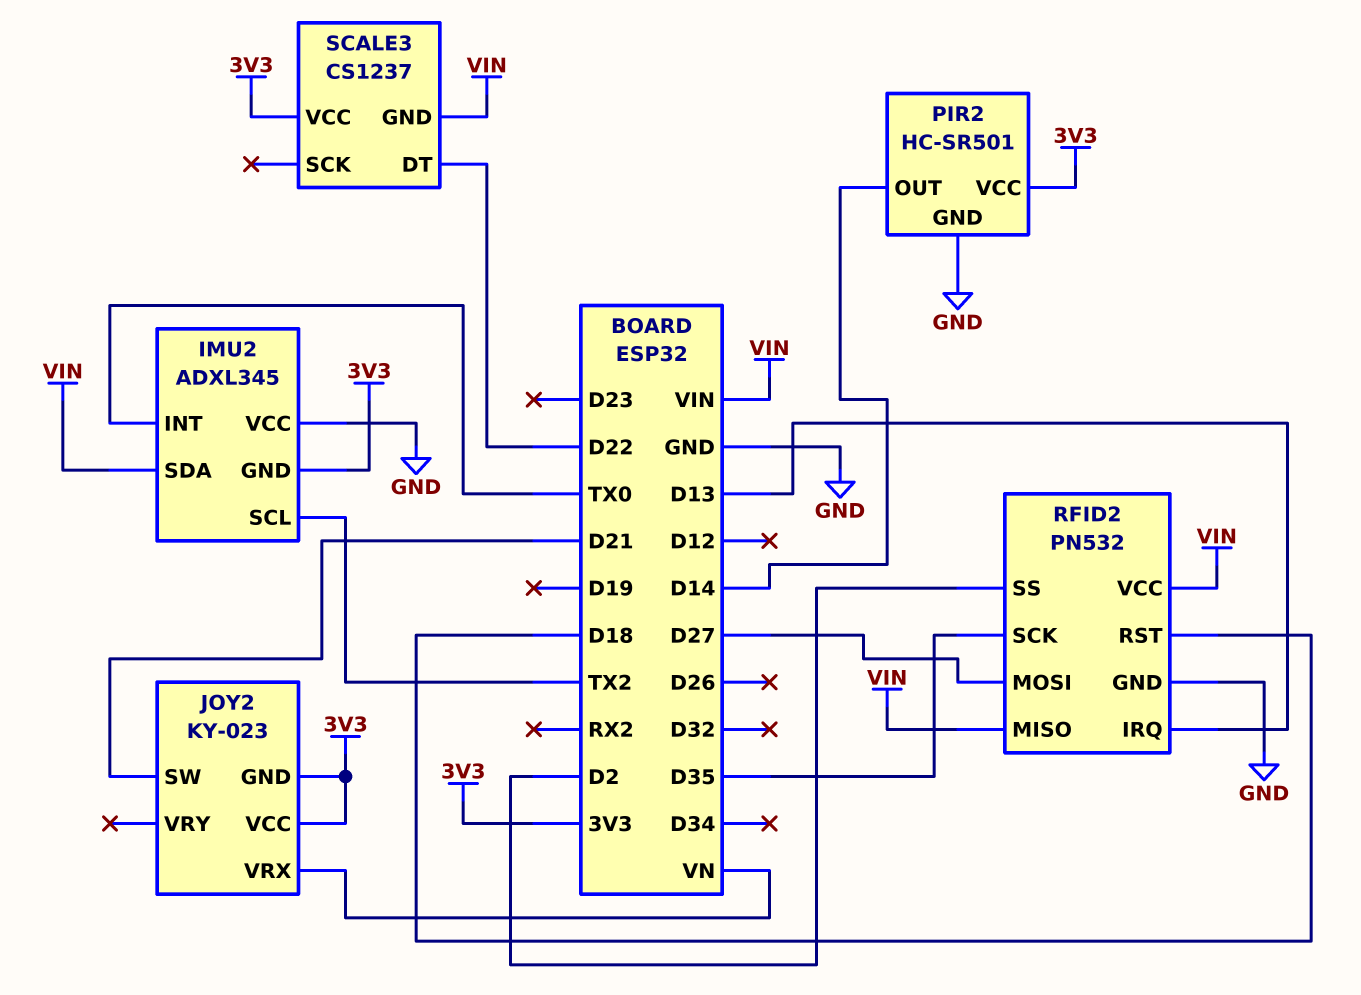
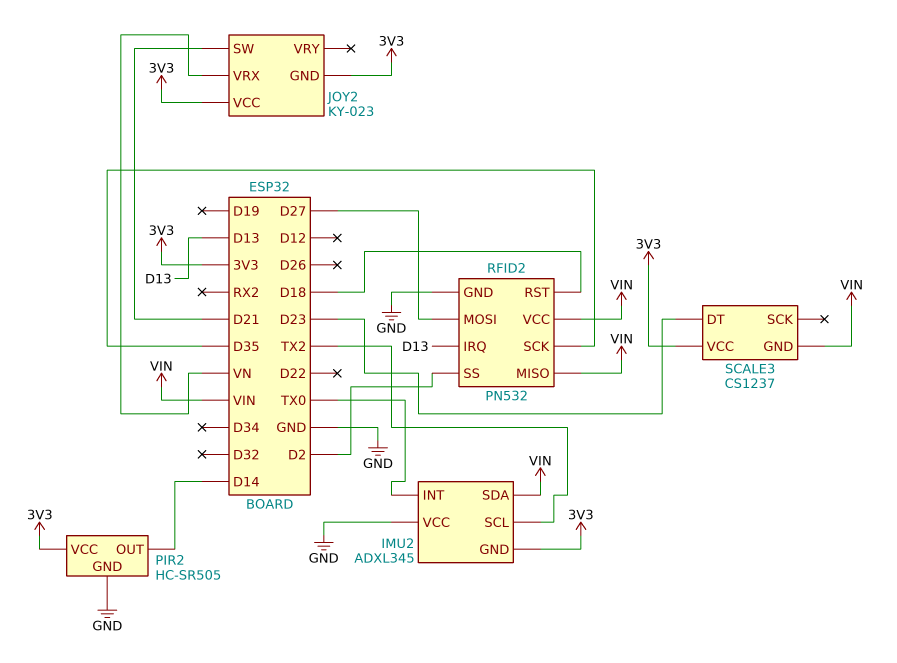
PIR2: HC-SR501 -> HC-SR505
SCALE3 pin DT: D22 -> D23

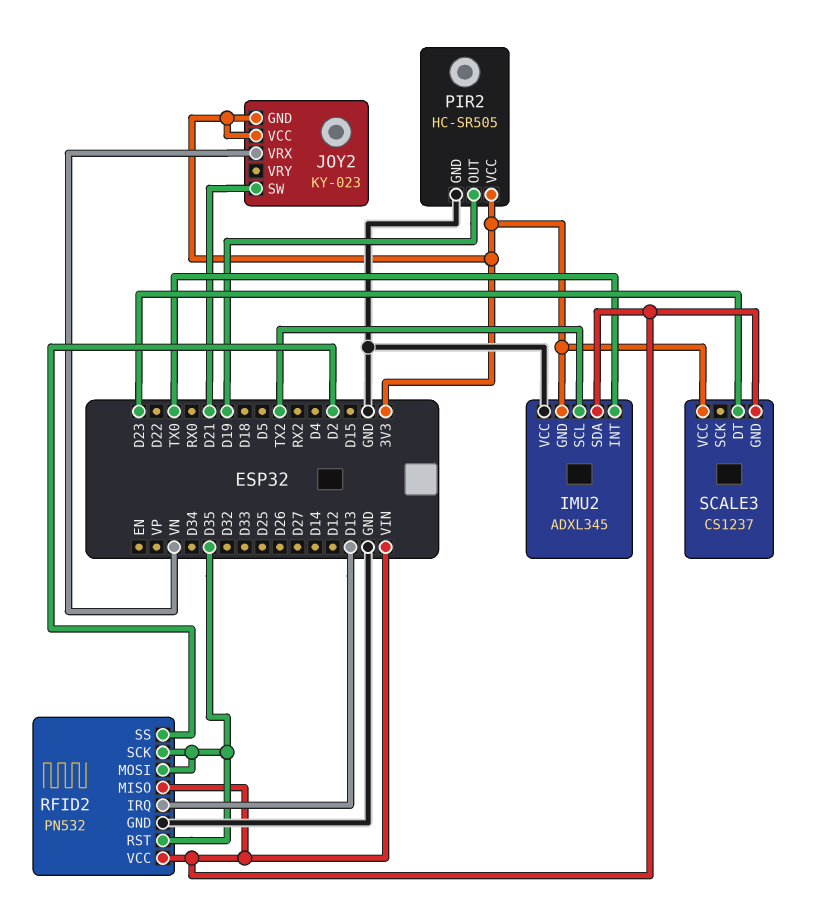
PIR2 pin OUT: D14 -> D19
RFID2 pin MOSI: D27 -> D35
RFID2 pin RST: D18 -> D35

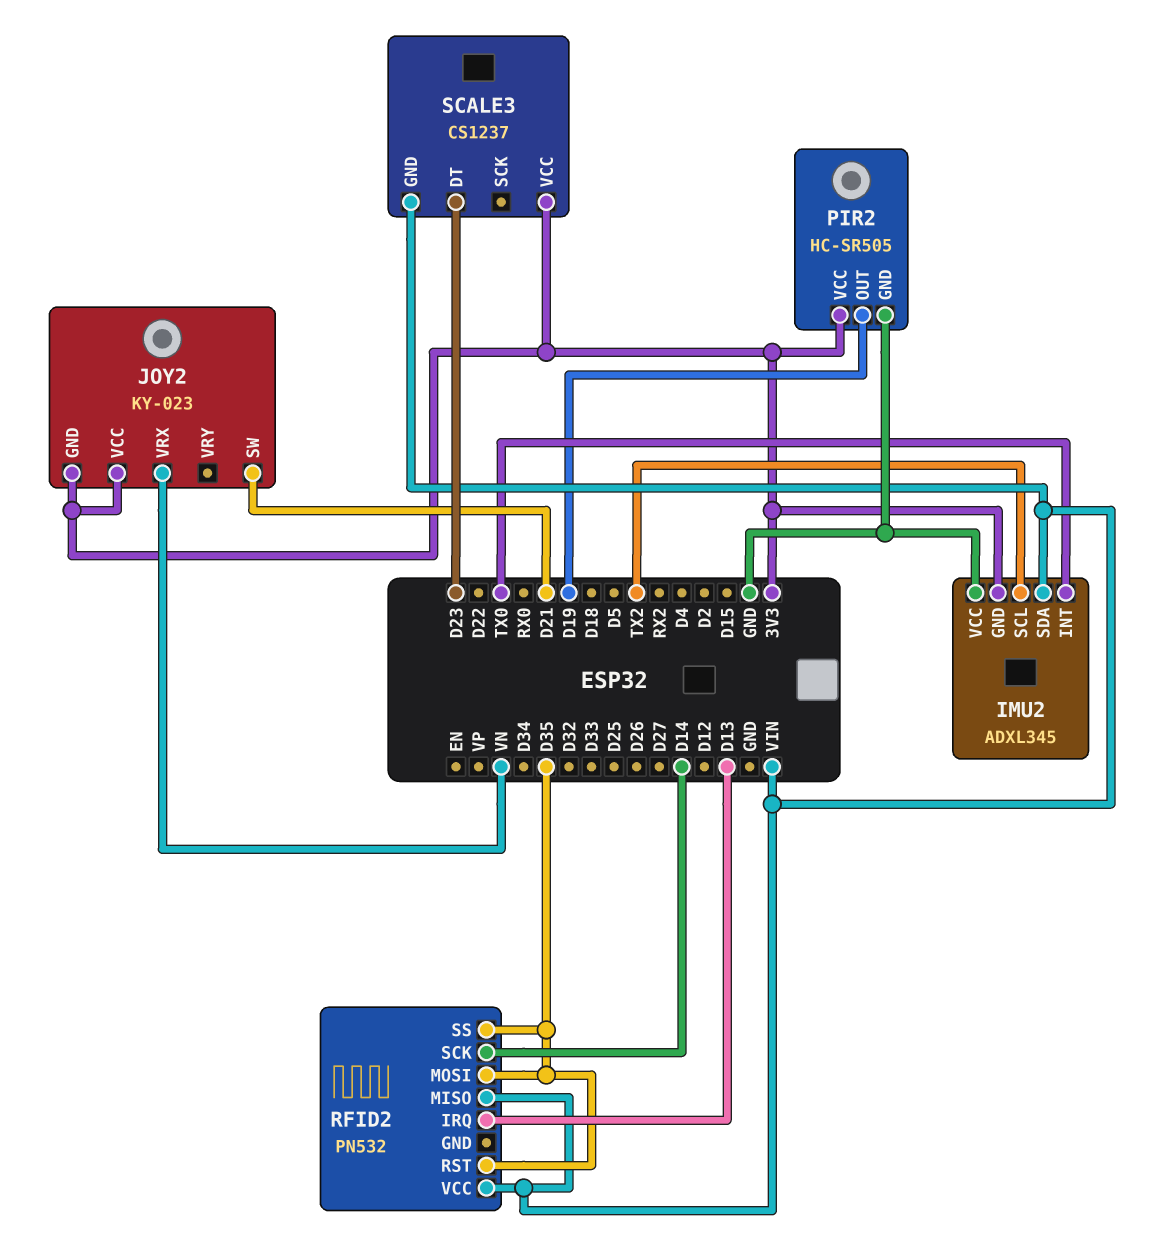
RFID2 pin GND: GND -> none
RFID2 pin SCK: D35 -> D14
RFID2 pin SS: D2 -> D35

